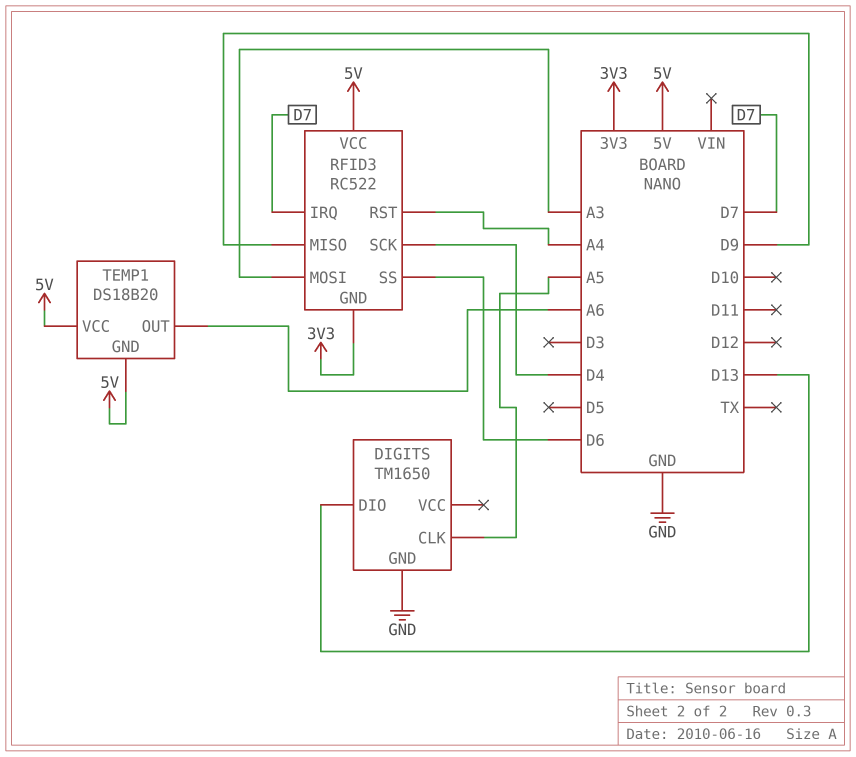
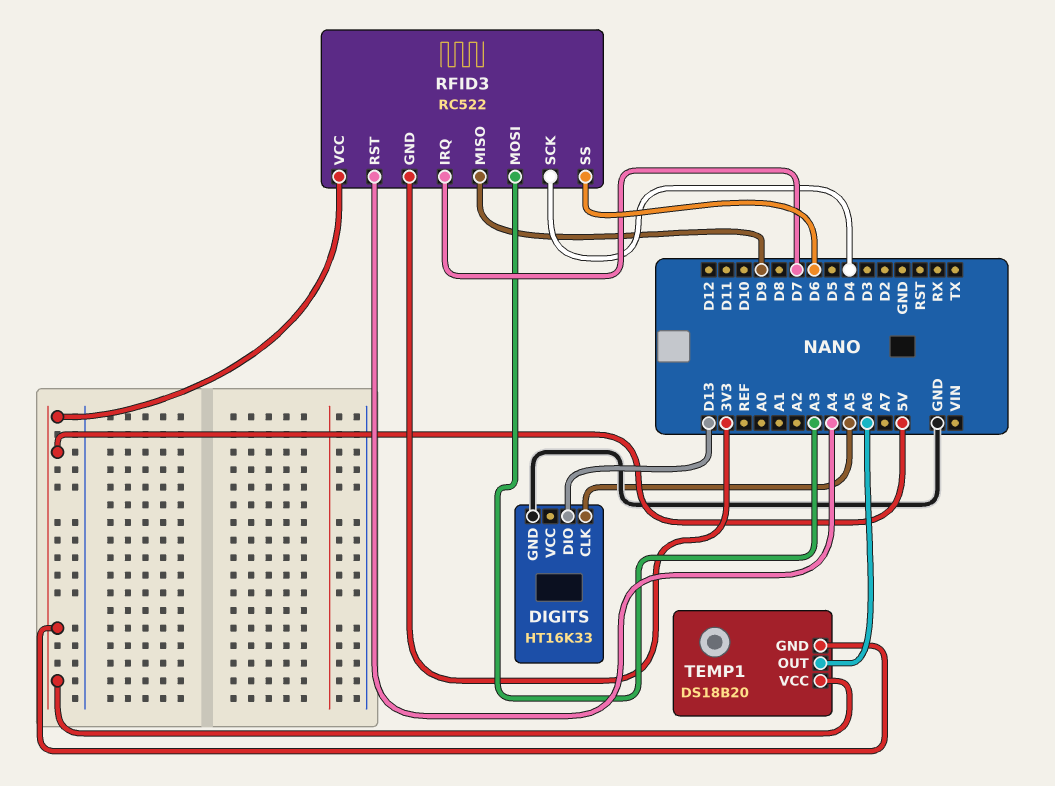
DIGITS: TM1650 -> HT16K33

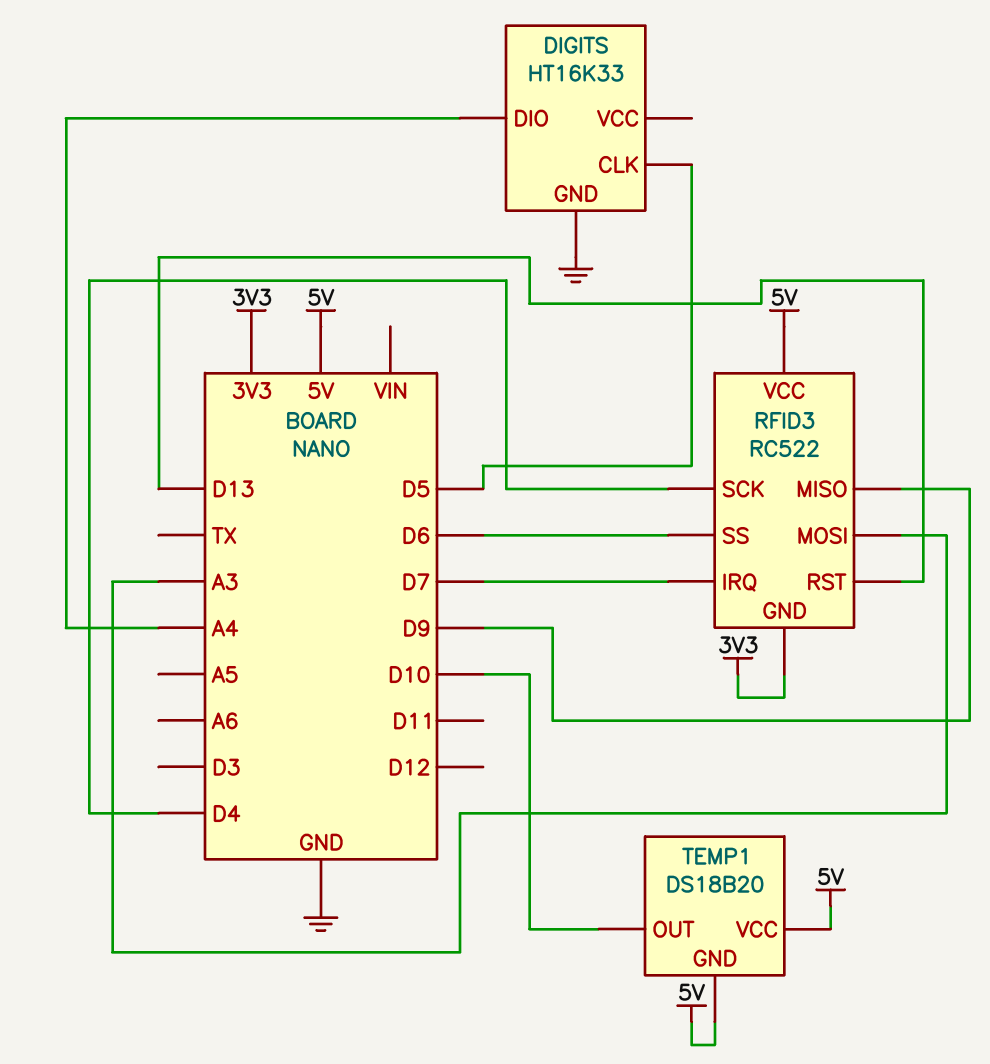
DIGITS pin CLK: A5 -> D5
DIGITS pin DIO: D13 -> A4
RFID3 pin RST: A4 -> D13
TEMP1 pin OUT: A6 -> D10

